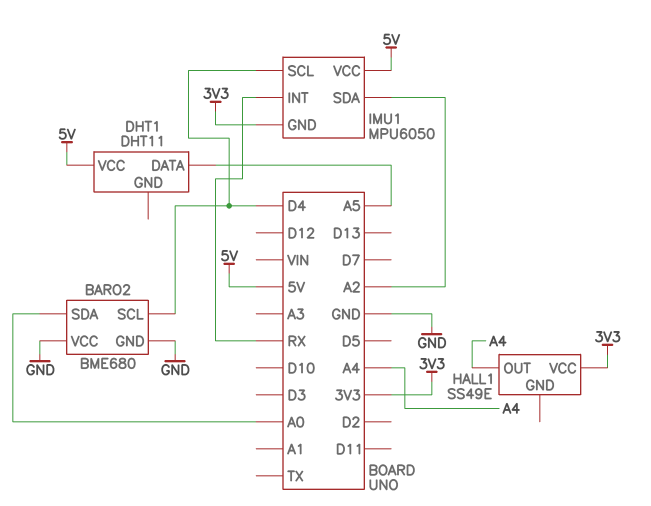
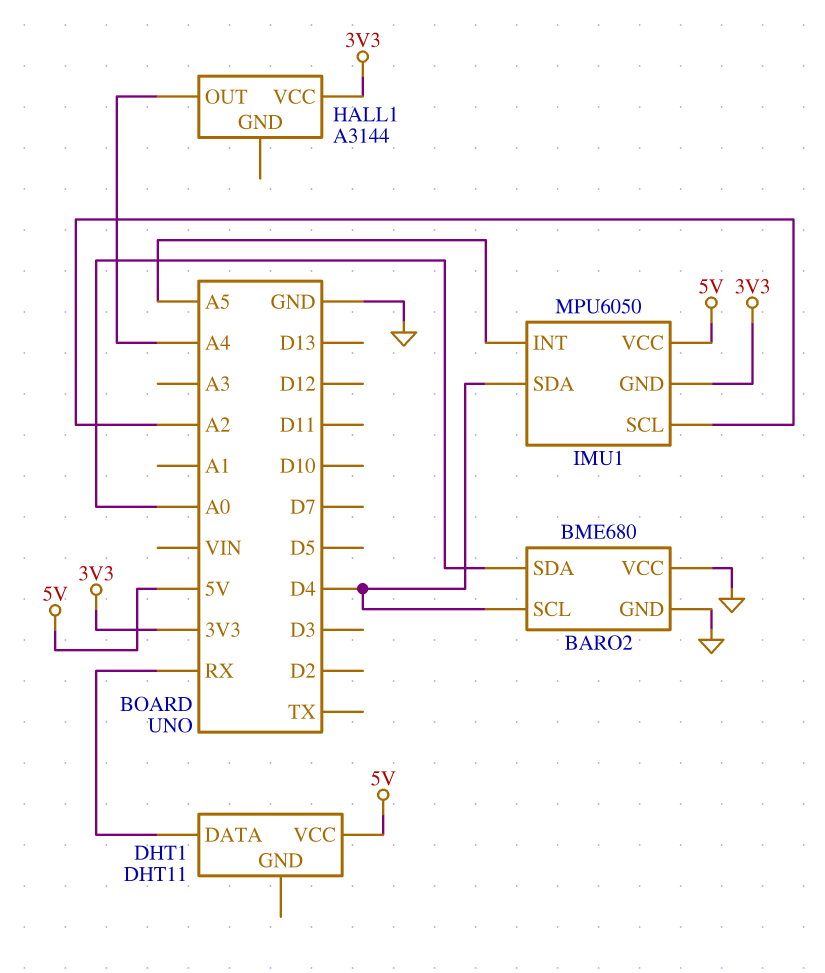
DHT1 pin DATA: A5 -> RX
HALL1: SS49E -> A3144
IMU1 pin INT: RX -> A5
IMU1 pin SCL: D4 -> A2
IMU1 pin SDA: A2 -> D4

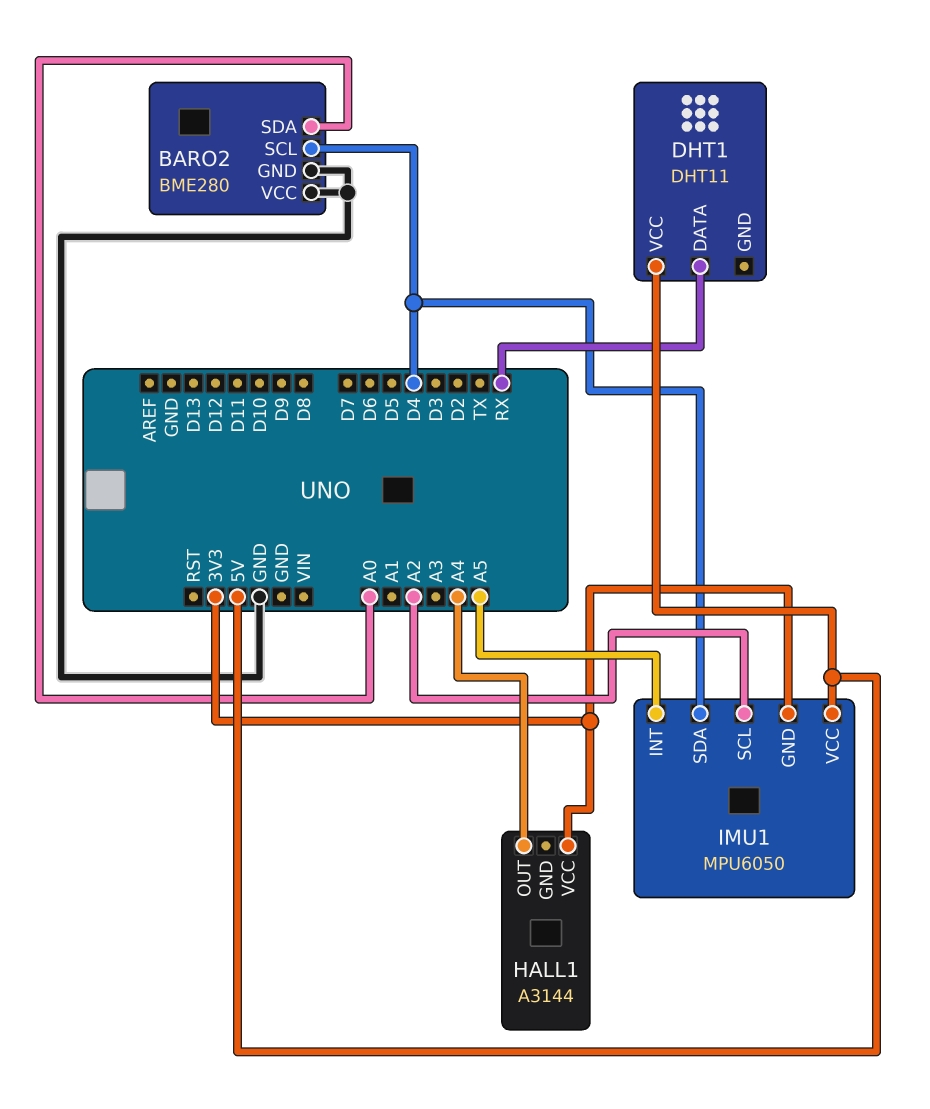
BARO2: BME680 -> BME280

